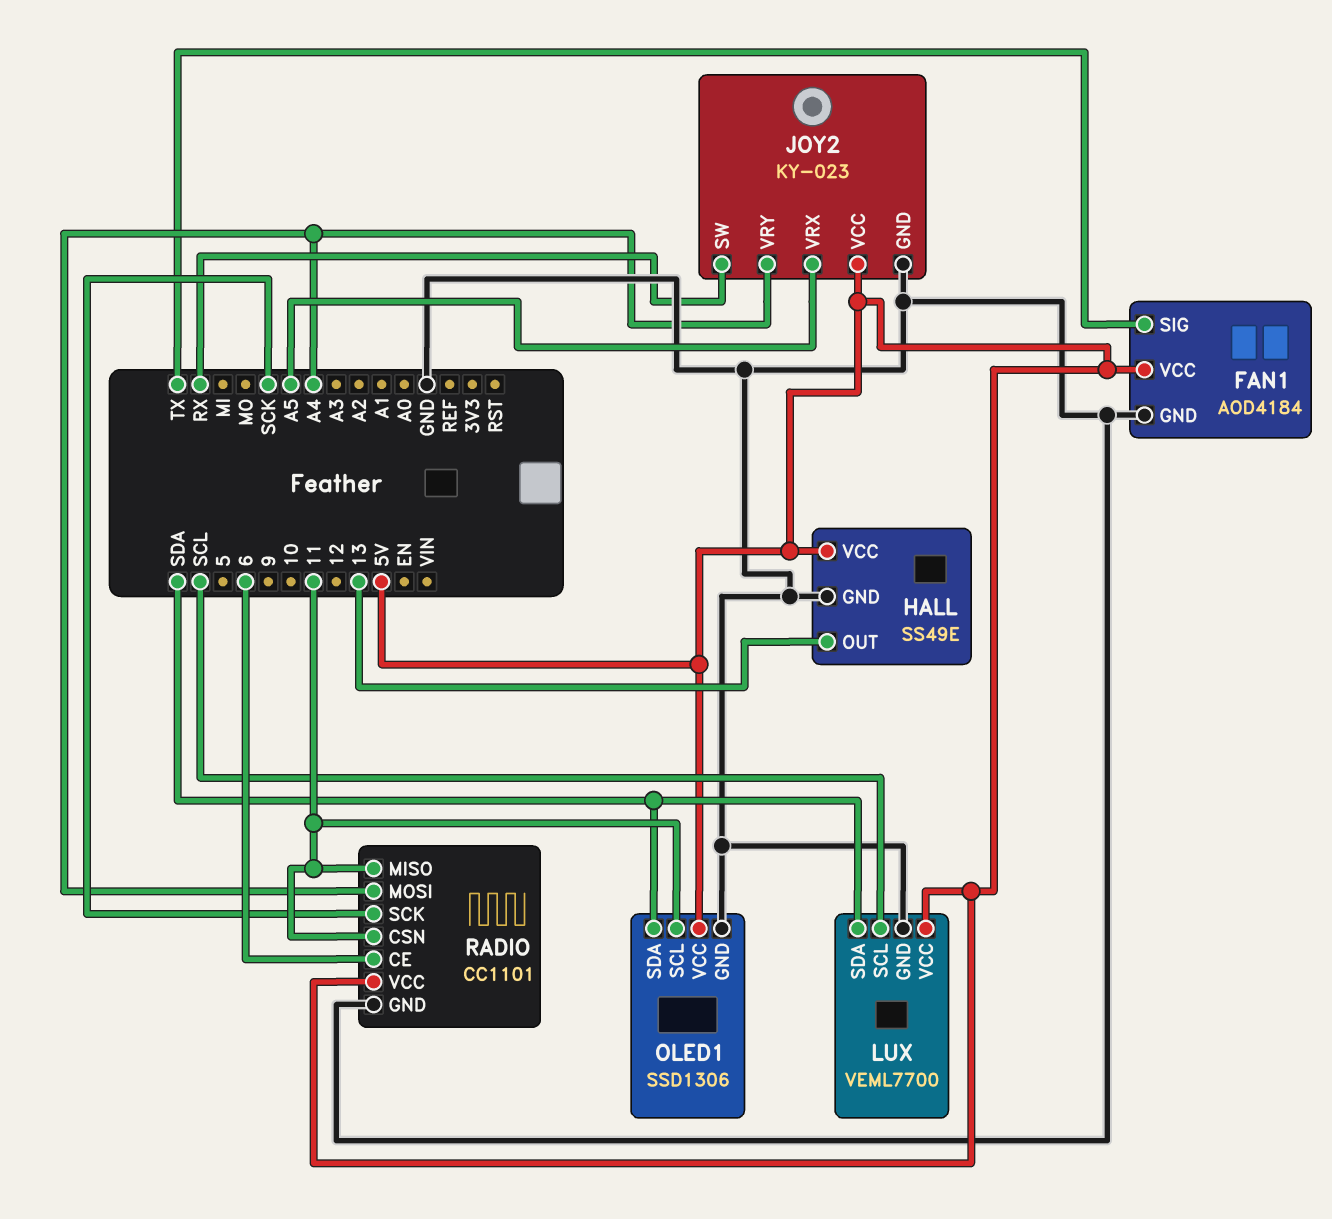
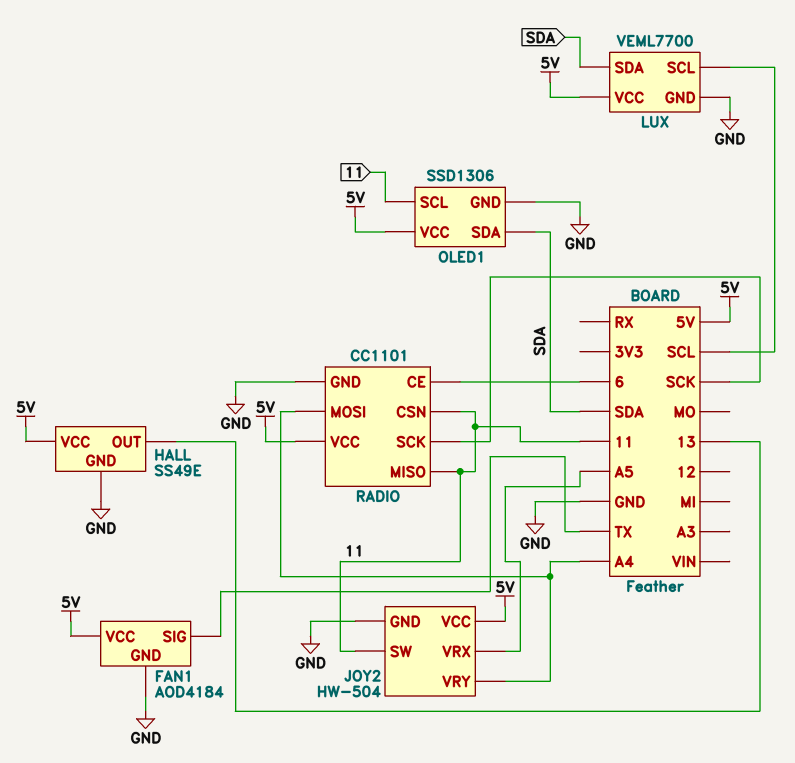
JOY2: KY-023 -> HW-504
JOY2 pin SW: RX -> 11

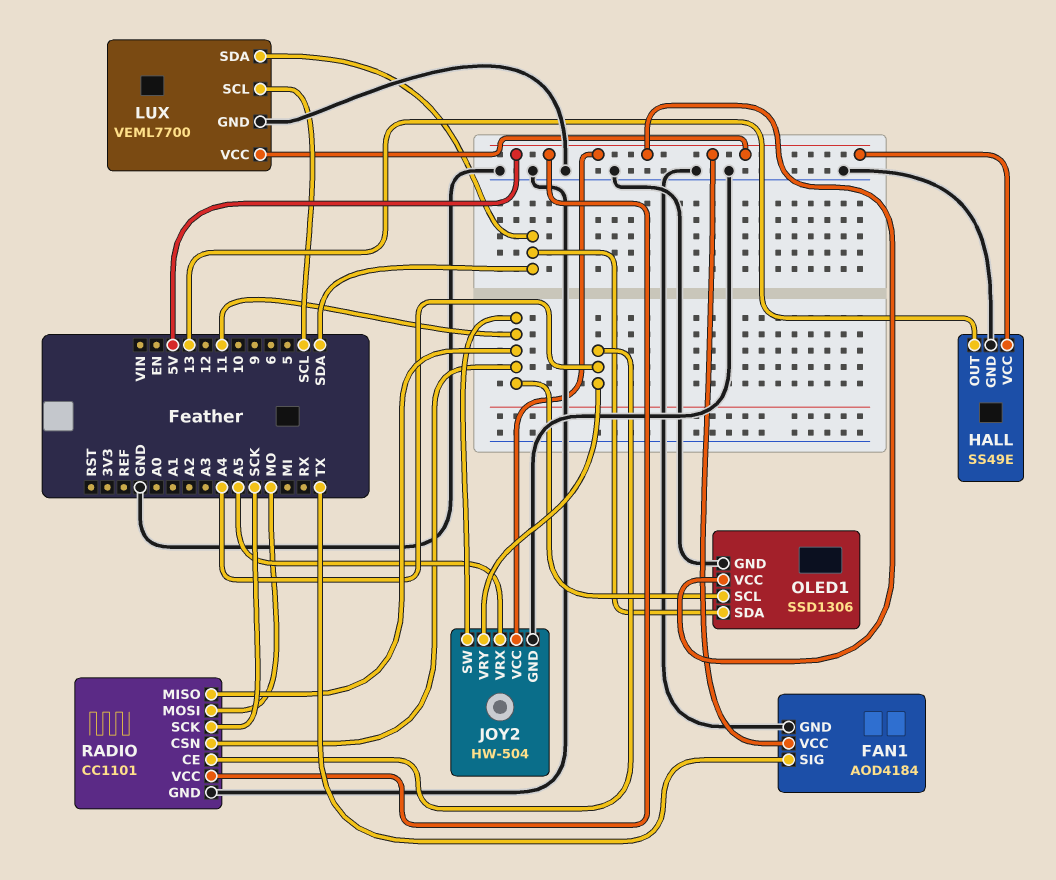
RADIO pin CE: 6 -> A4
RADIO pin MOSI: A4 -> MO

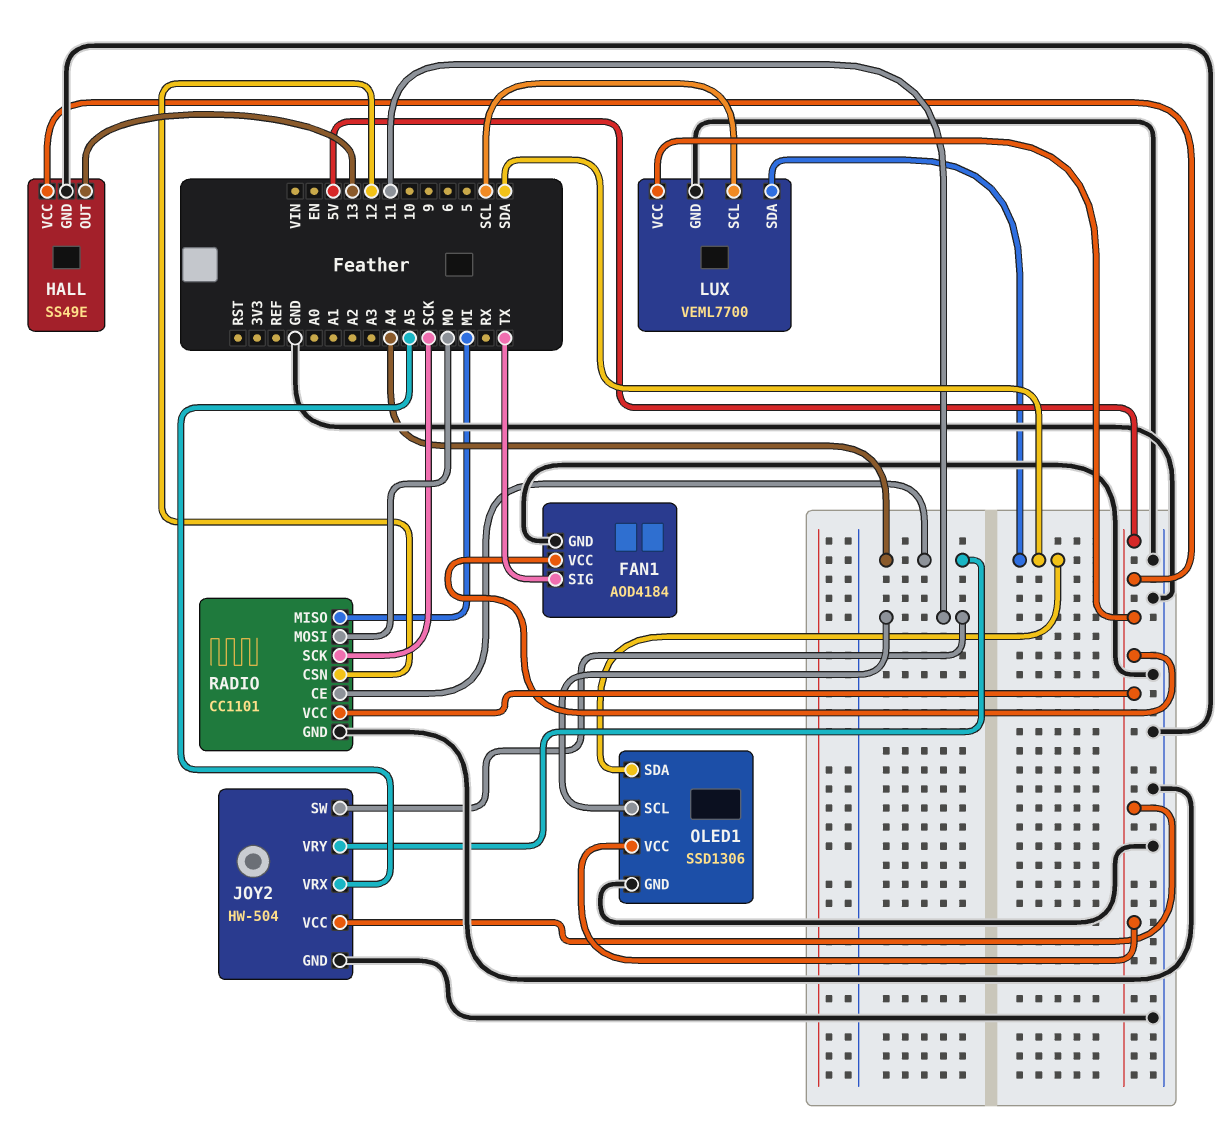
RADIO pin CSN: 11 -> 12
RADIO pin MISO: 11 -> MI

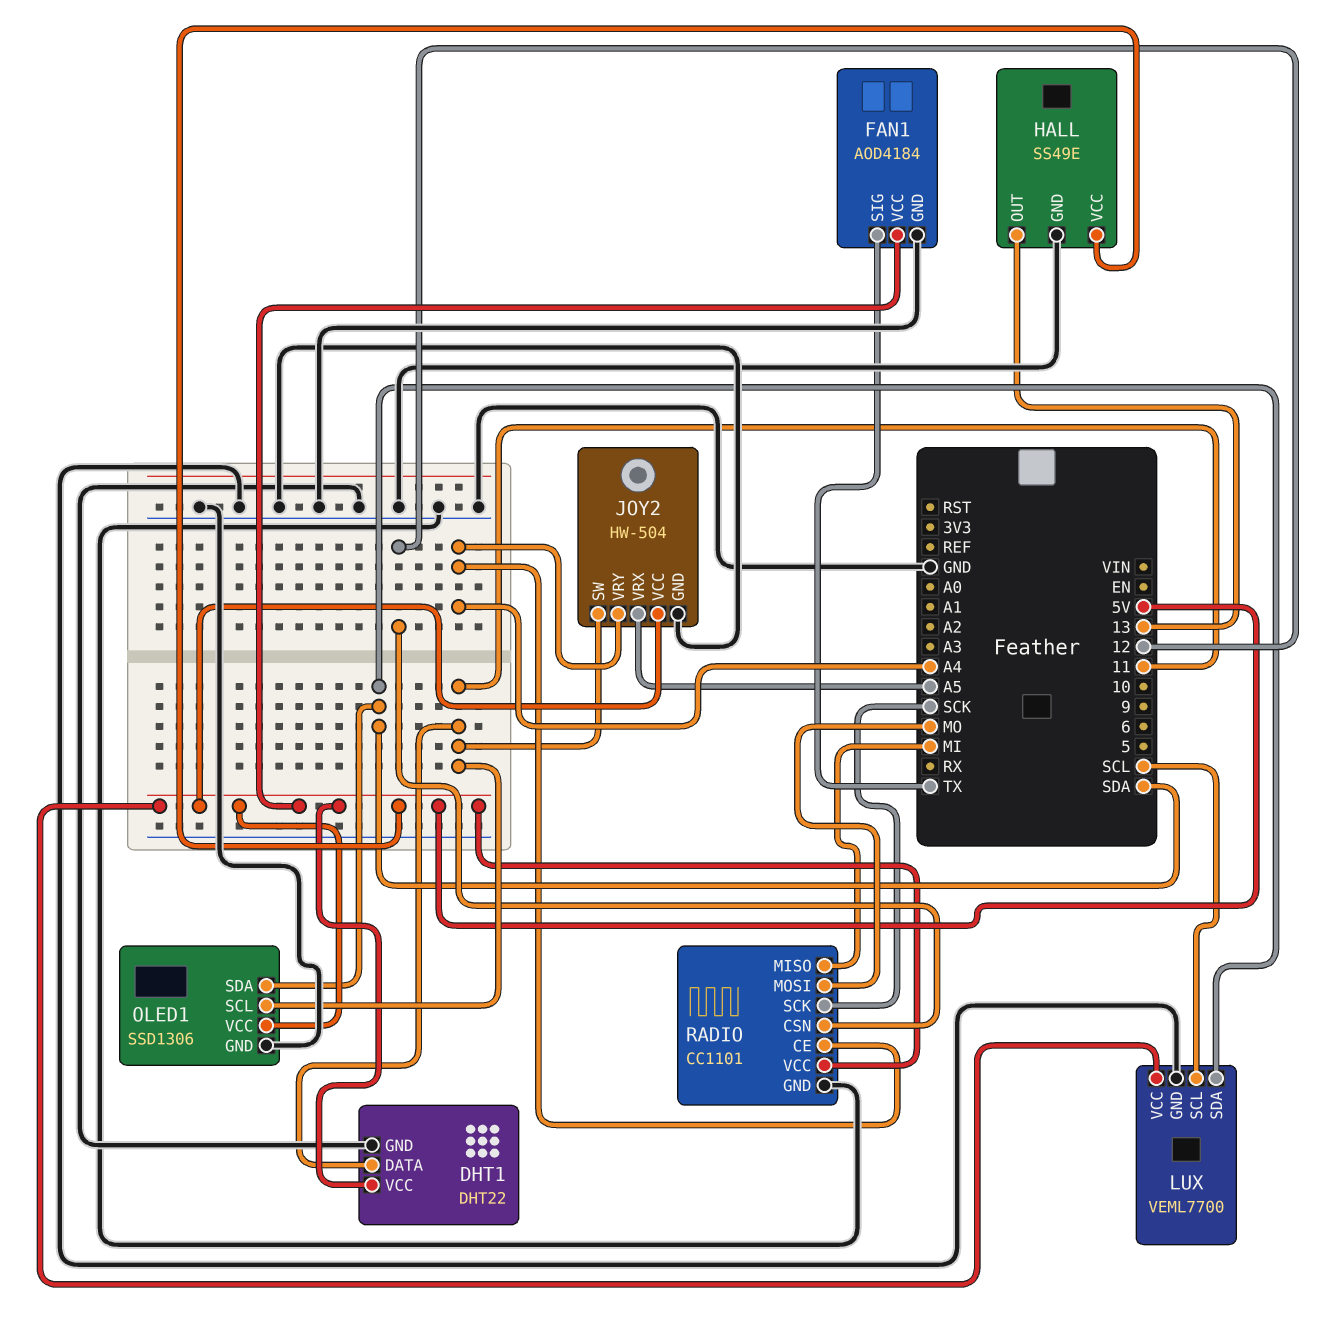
DHT1: none -> DHT22
DHT1 pin DATA: none -> 11
DHT1 pin GND: none -> GND
DHT1 pin VCC: none -> 5V

